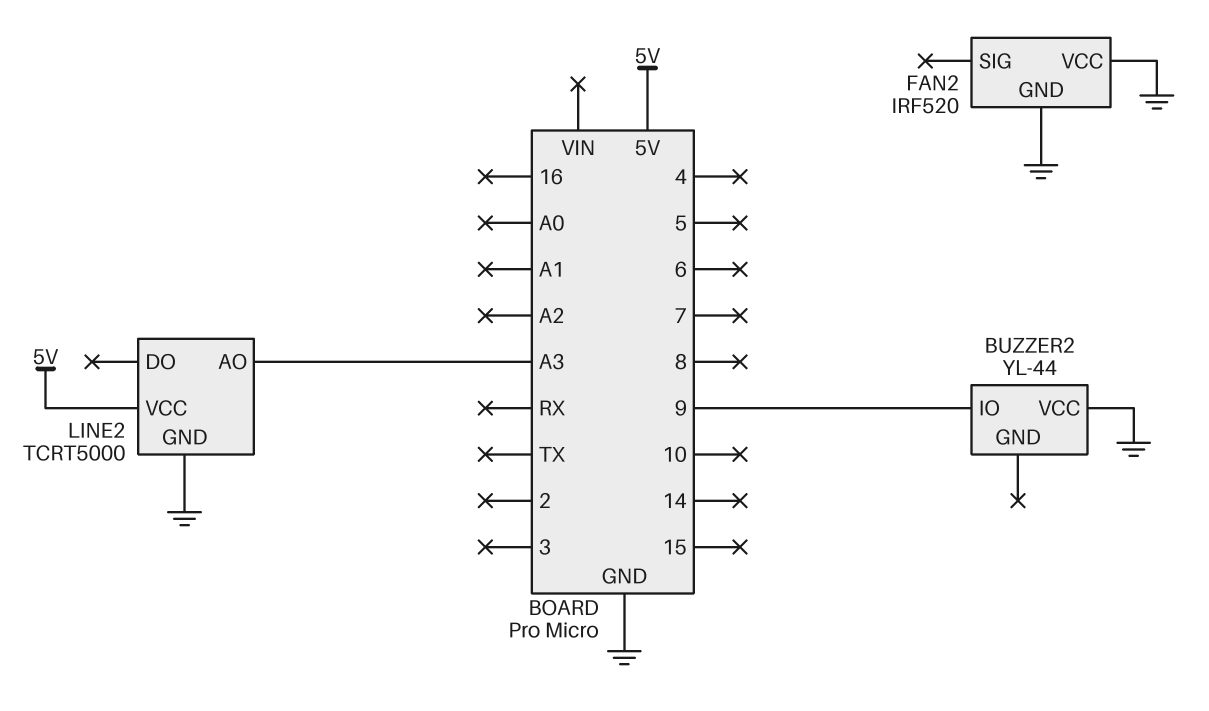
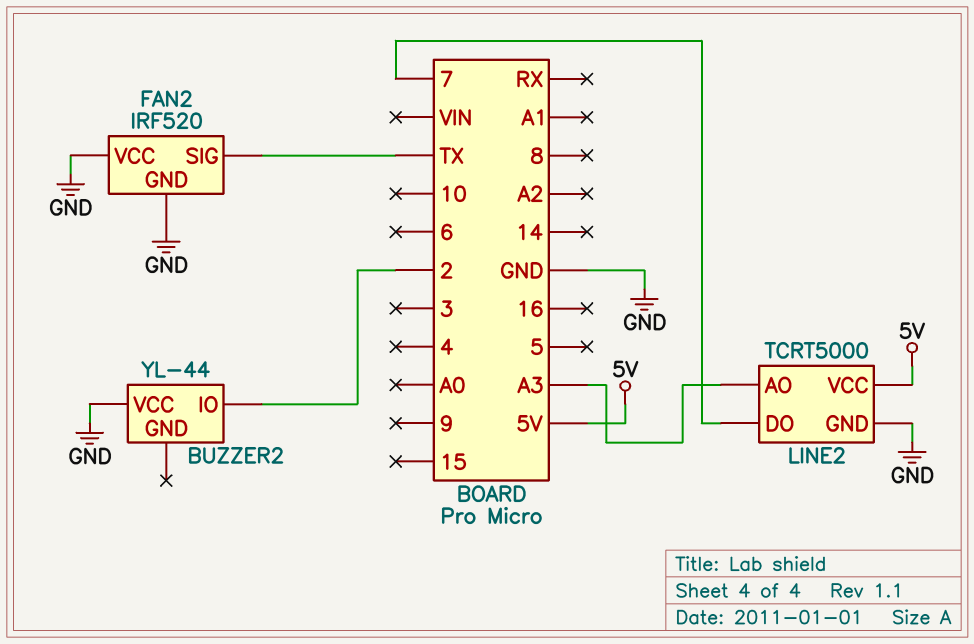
BUZZER2 pin IO: 9 -> 2
FAN2 pin SIG: none -> TX
LINE2 pin DO: none -> 7

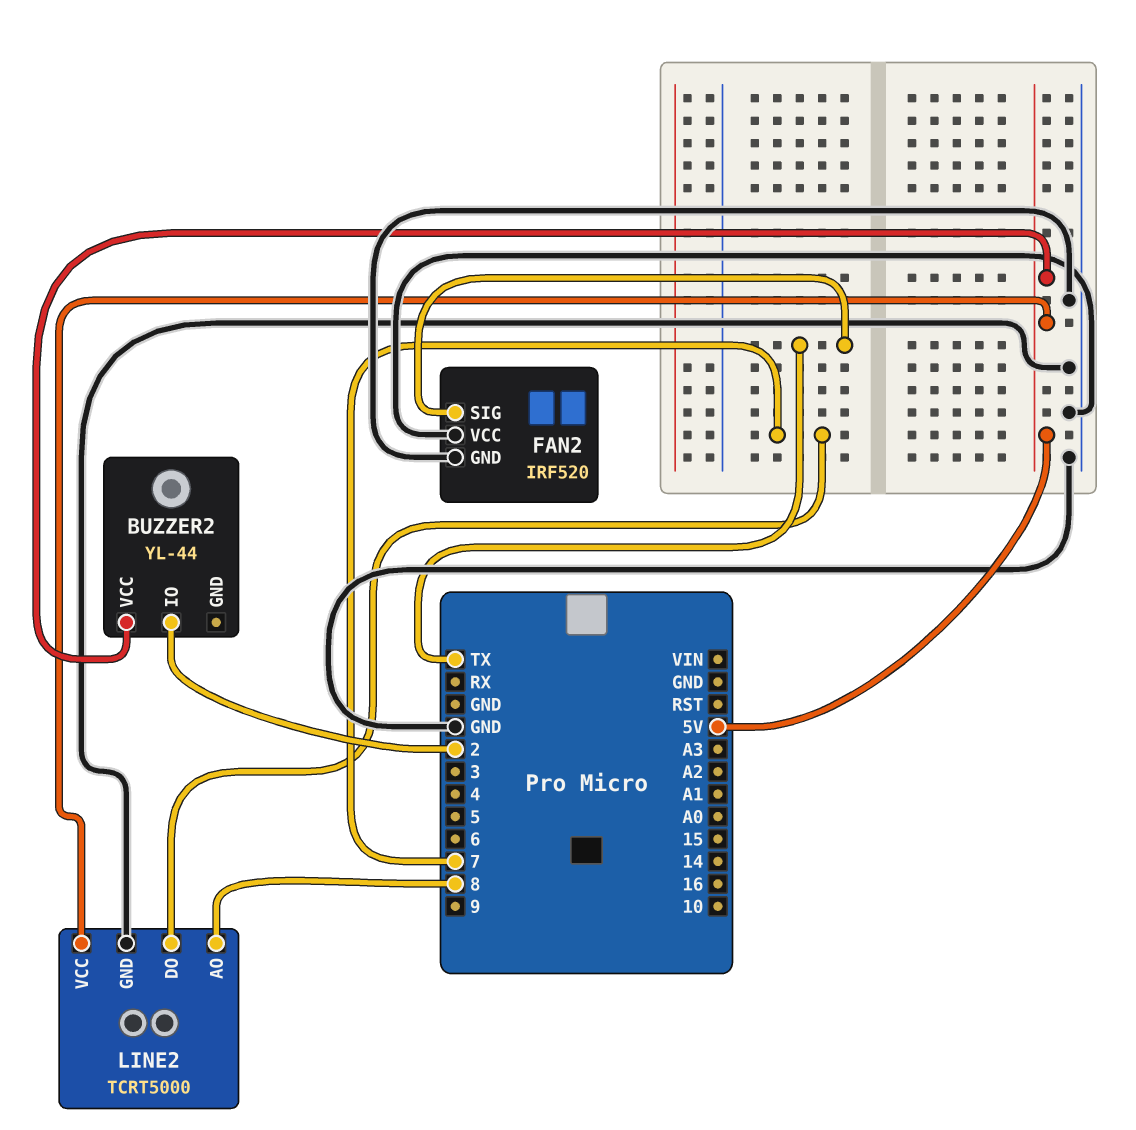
BUZZER2 pin VCC: GND -> 5V
LINE2 pin AO: A3 -> 8

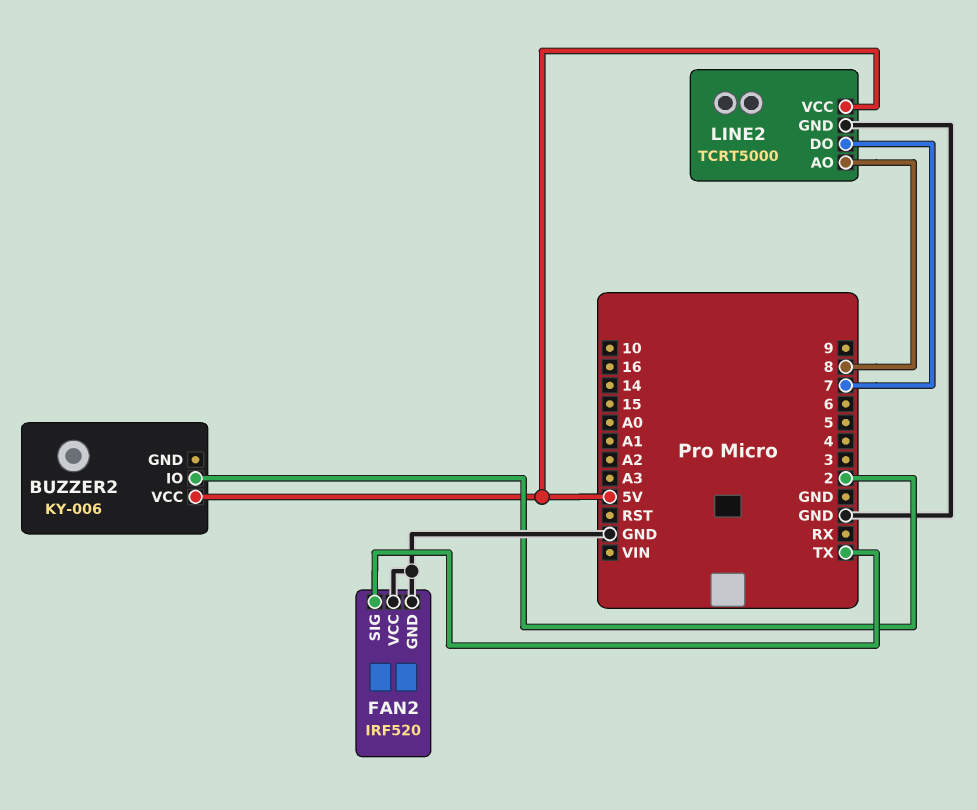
BUZZER2: YL-44 -> KY-006

